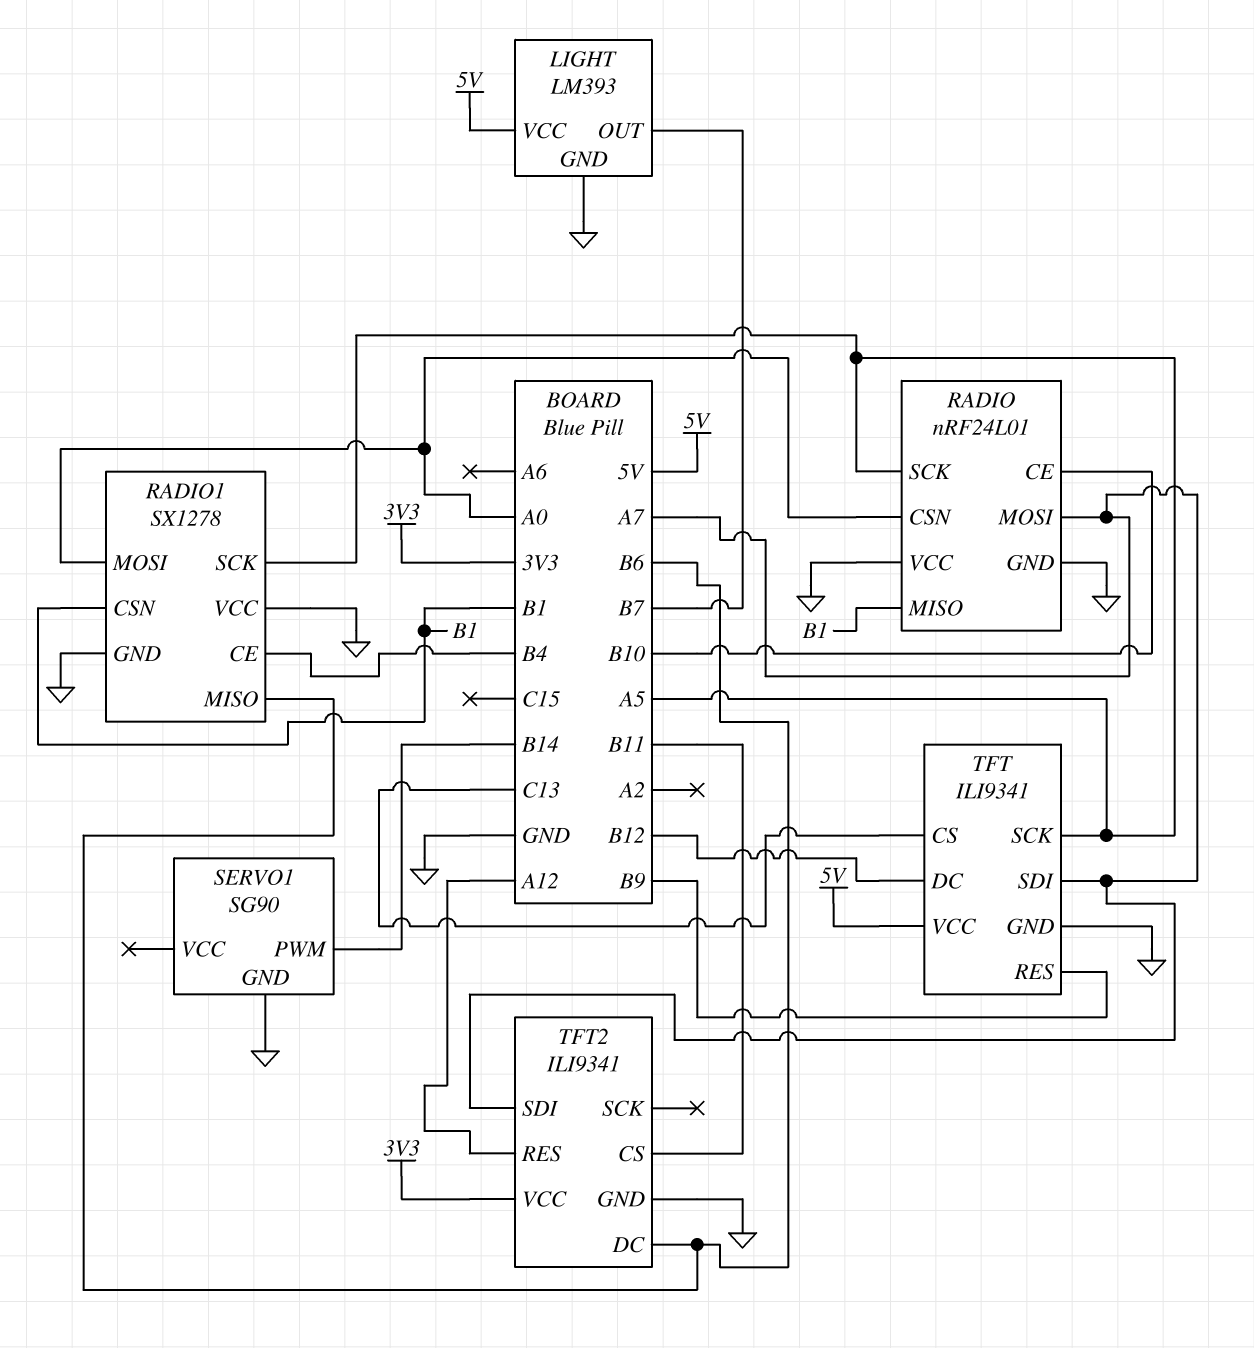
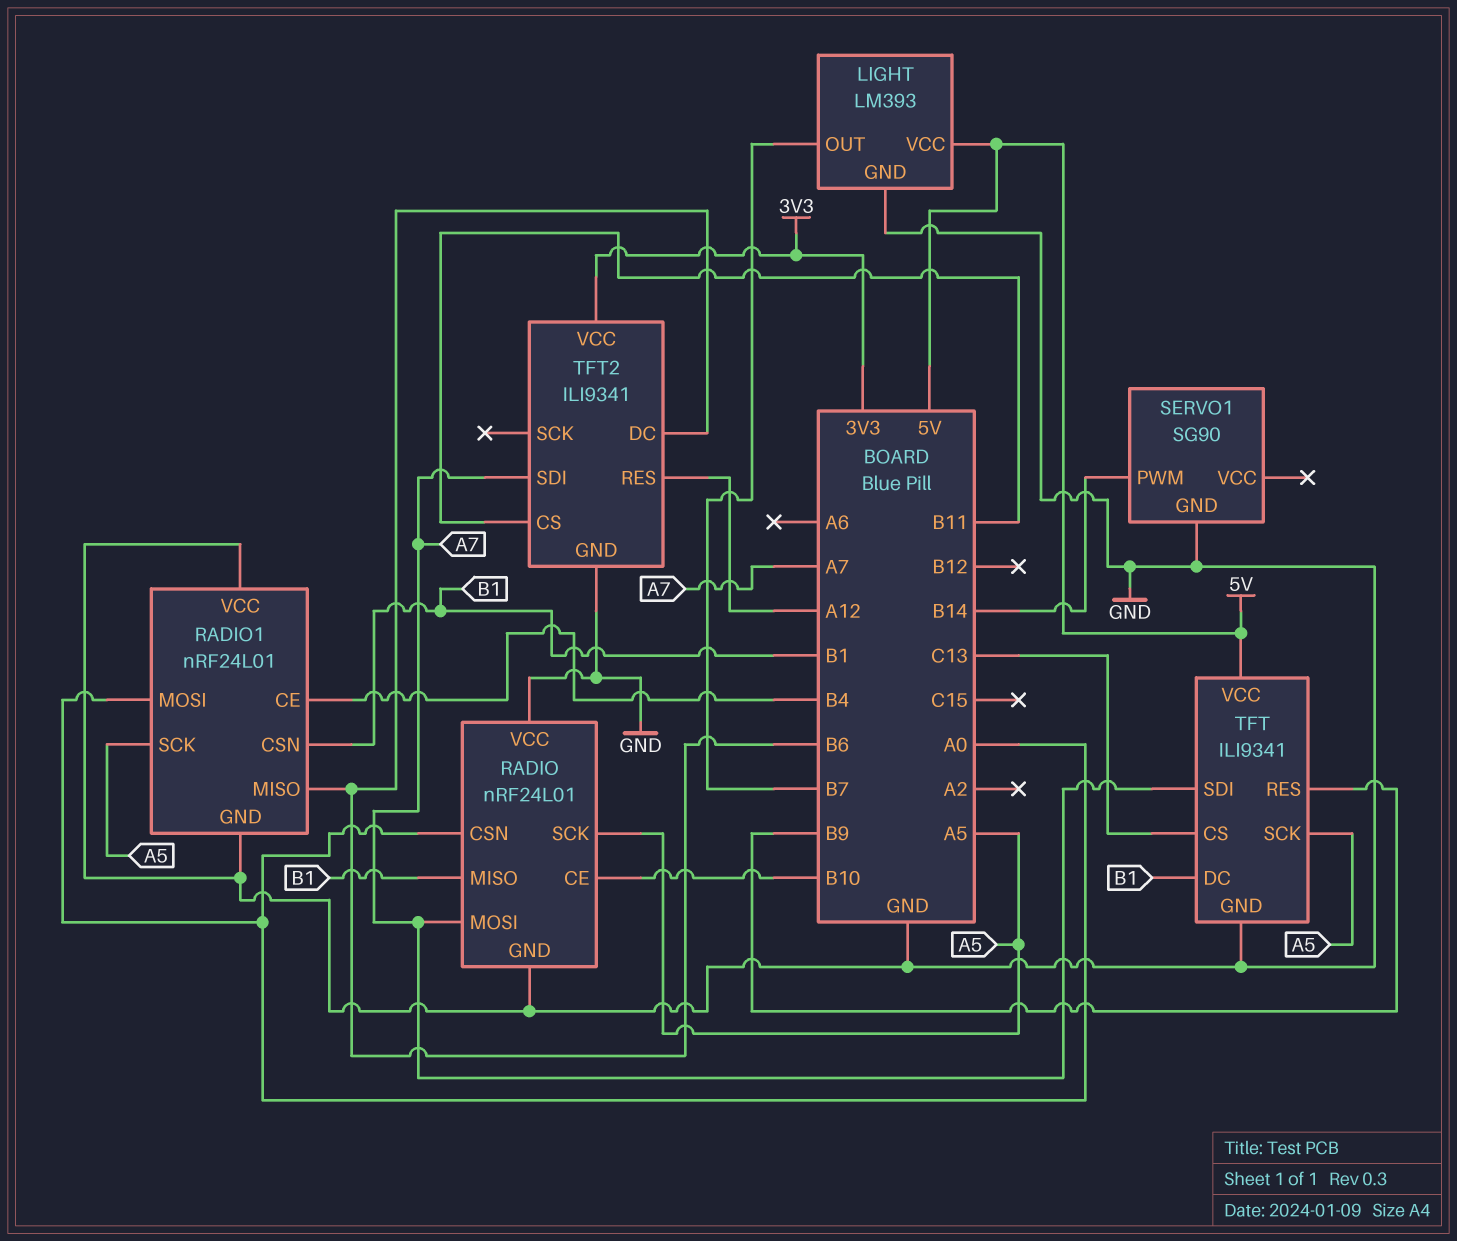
RADIO1: SX1278 -> nRF24L01
TFT pin DC: B12 -> B1

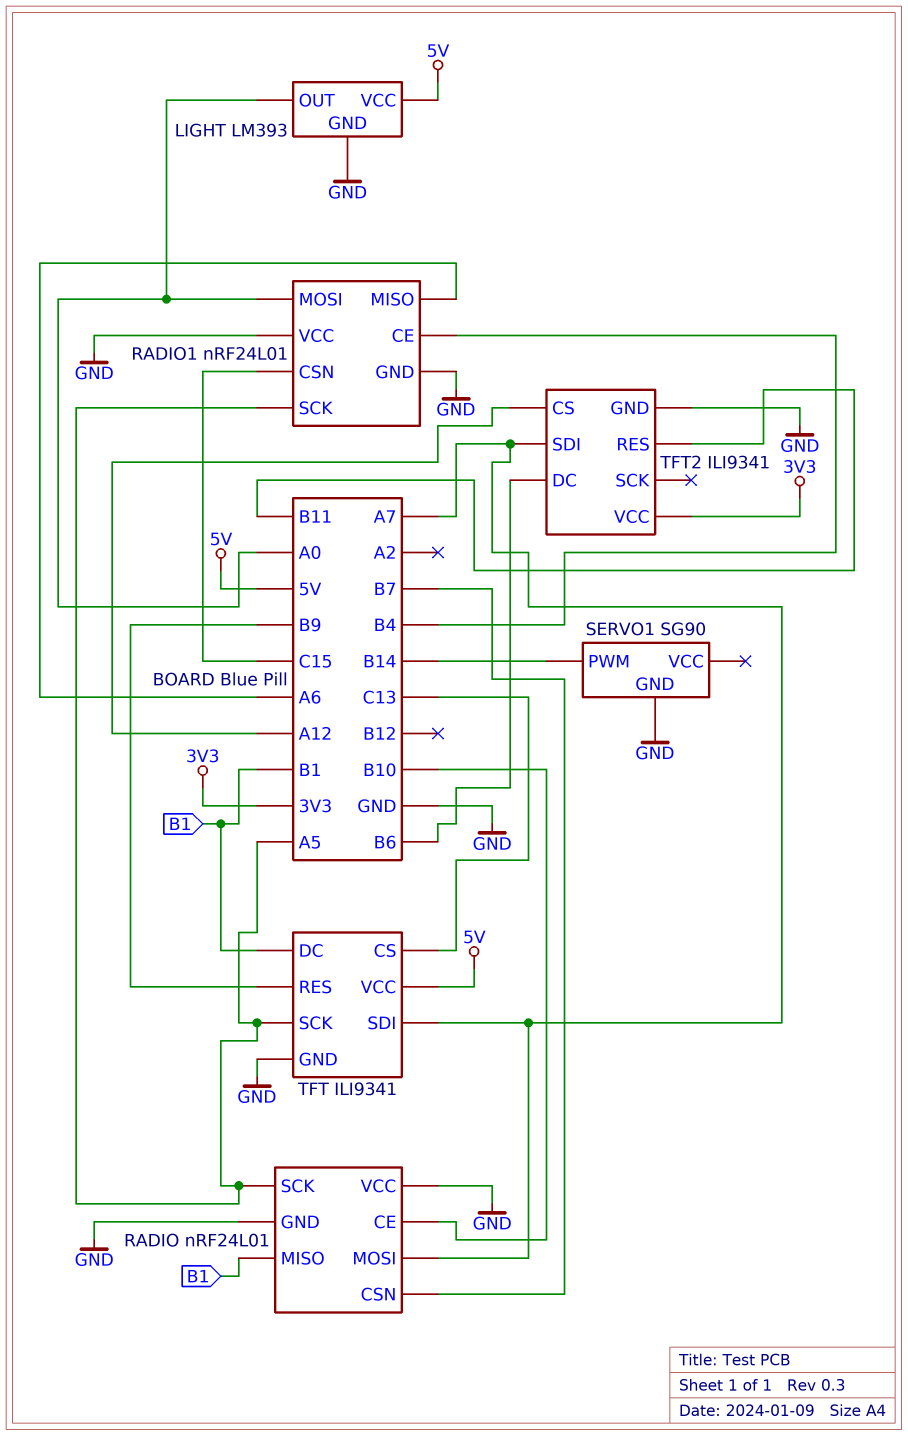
LIGHT pin OUT: B7 -> A0
RADIO pin CSN: A0 -> B7
RADIO1 pin CSN: B1 -> C15
RADIO1 pin MISO: B6 -> A6
TFT2 pin CS: B11 -> A12
TFT2 pin RES: A12 -> B11

